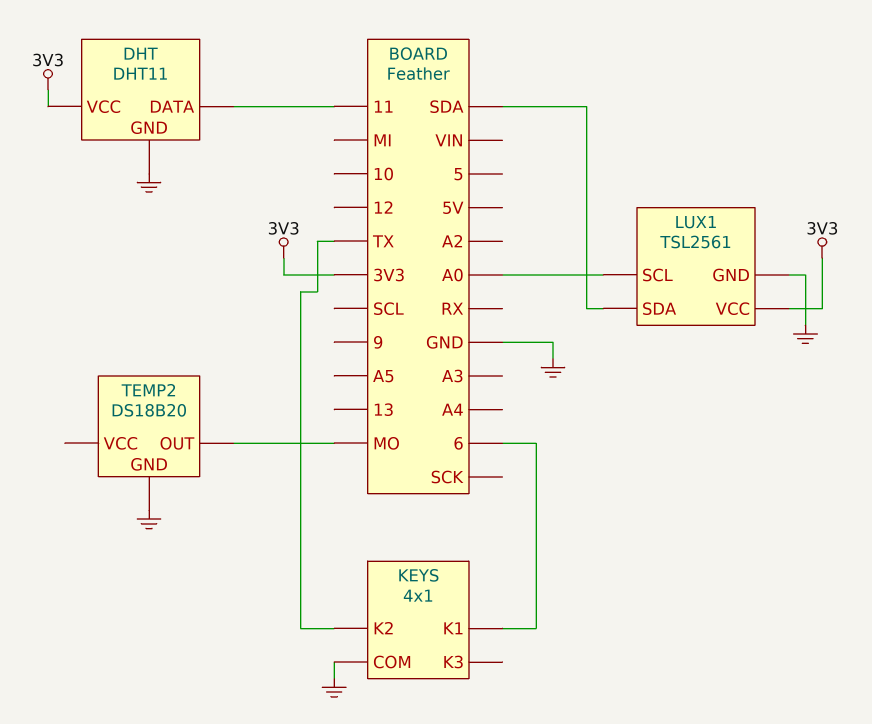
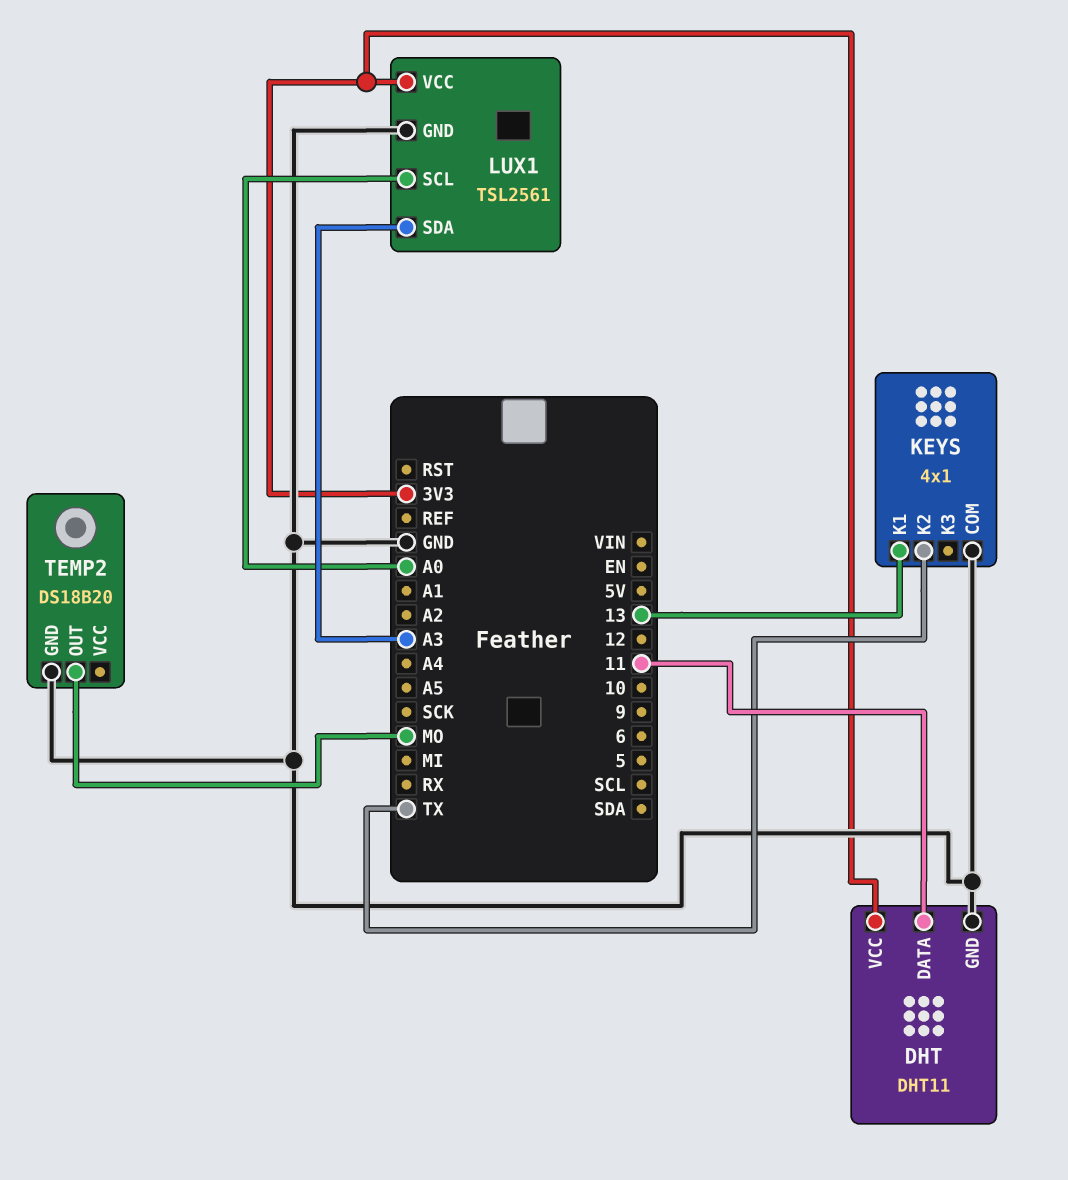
KEYS pin K1: 6 -> 13
LUX1 pin SDA: SDA -> A3

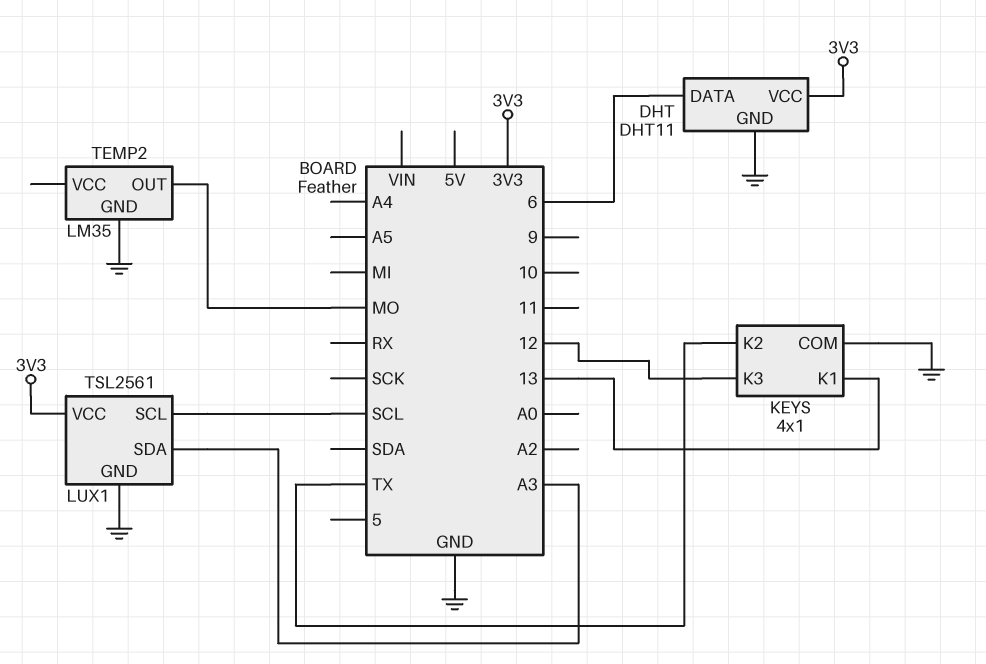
DHT pin DATA: 11 -> 6
KEYS pin K3: none -> 12
LUX1 pin SCL: A0 -> SCL
TEMP2: DS18B20 -> LM35

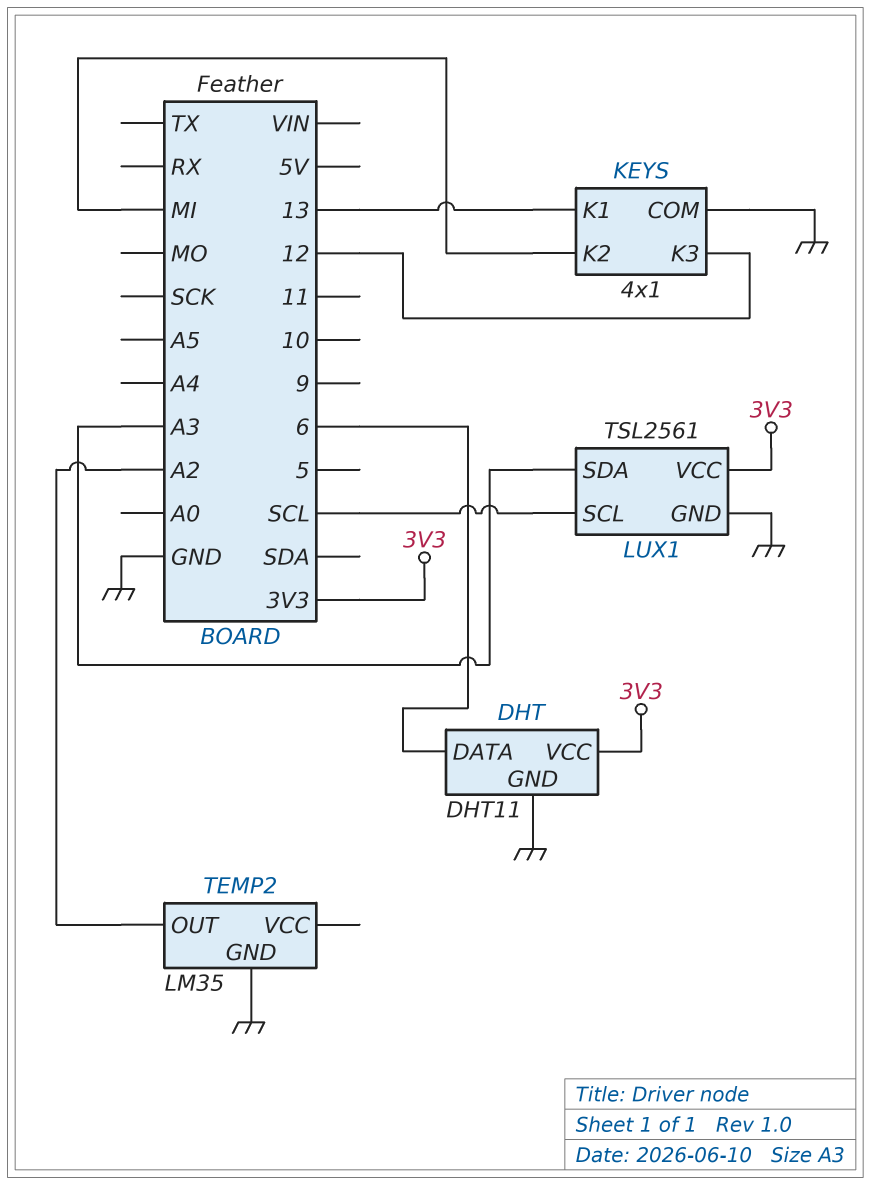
KEYS pin K2: TX -> MI
TEMP2 pin OUT: MO -> A2

